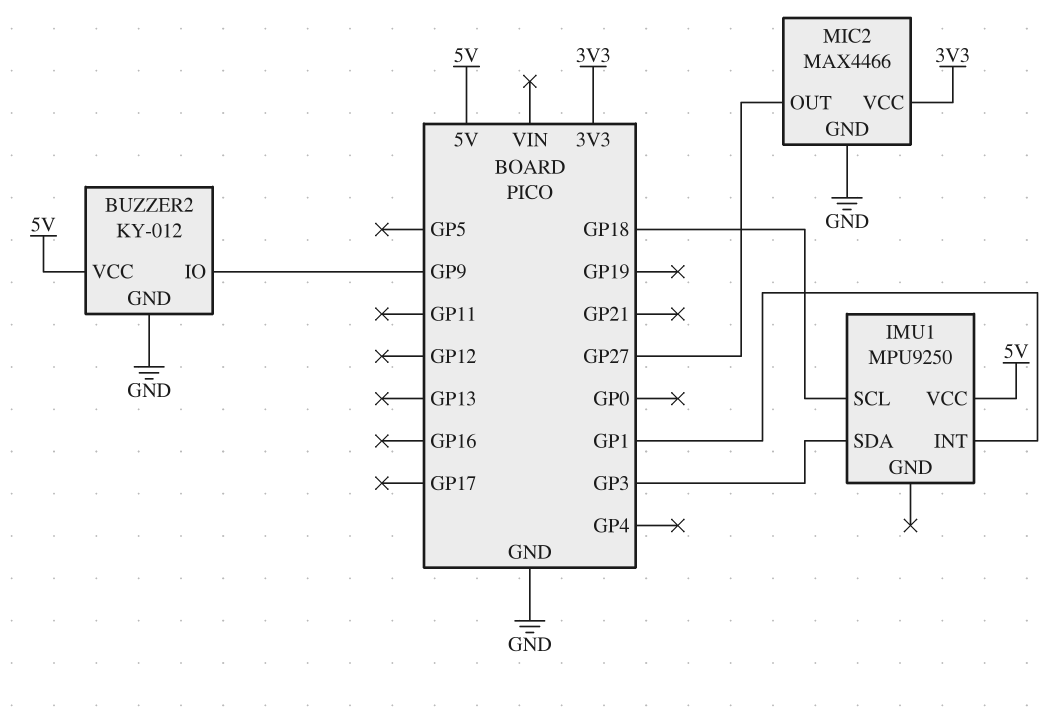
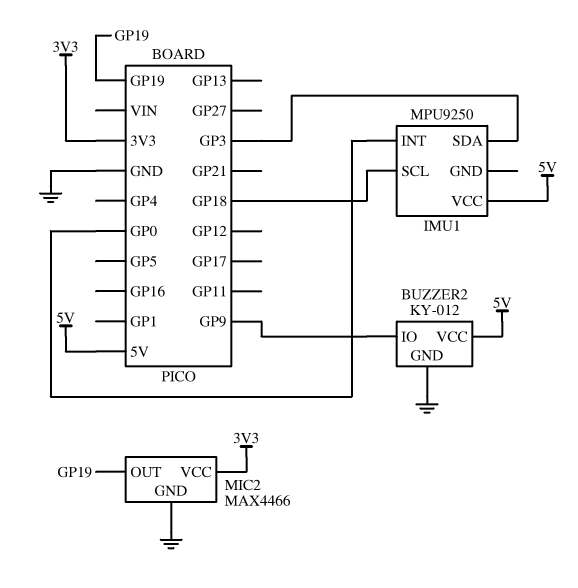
IMU1 pin INT: GP1 -> GP0
MIC2 pin OUT: GP27 -> GP19

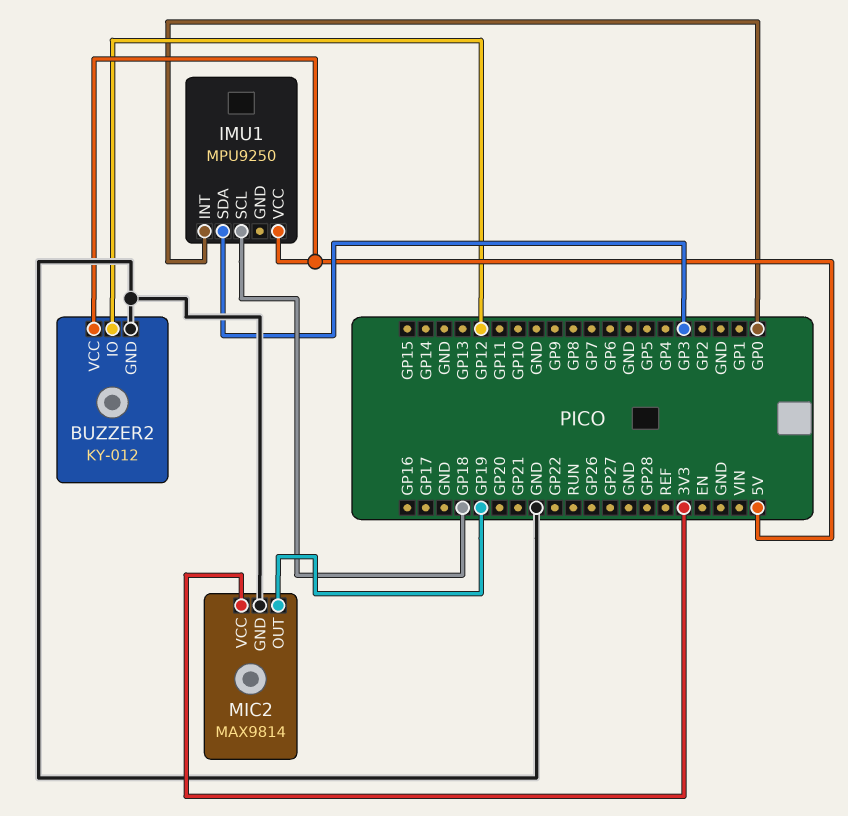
BUZZER2 pin IO: GP9 -> GP12
MIC2: MAX4466 -> MAX9814

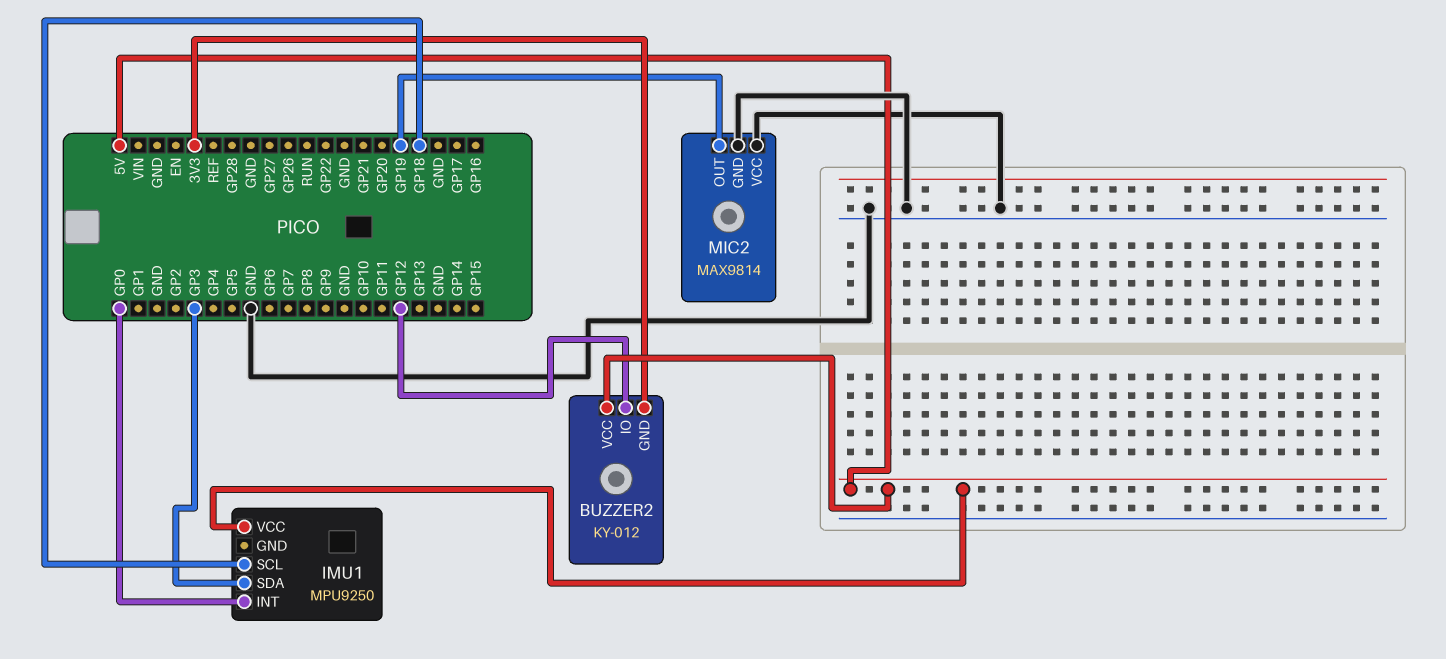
BUZZER2 pin GND: GND -> 3V3
MIC2 pin VCC: 3V3 -> GND

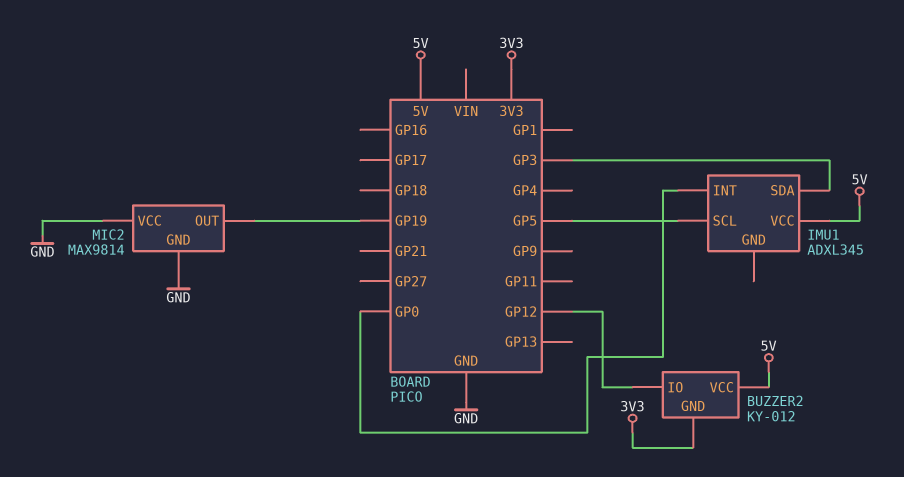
IMU1: MPU9250 -> ADXL345
IMU1 pin SCL: GP18 -> GP5

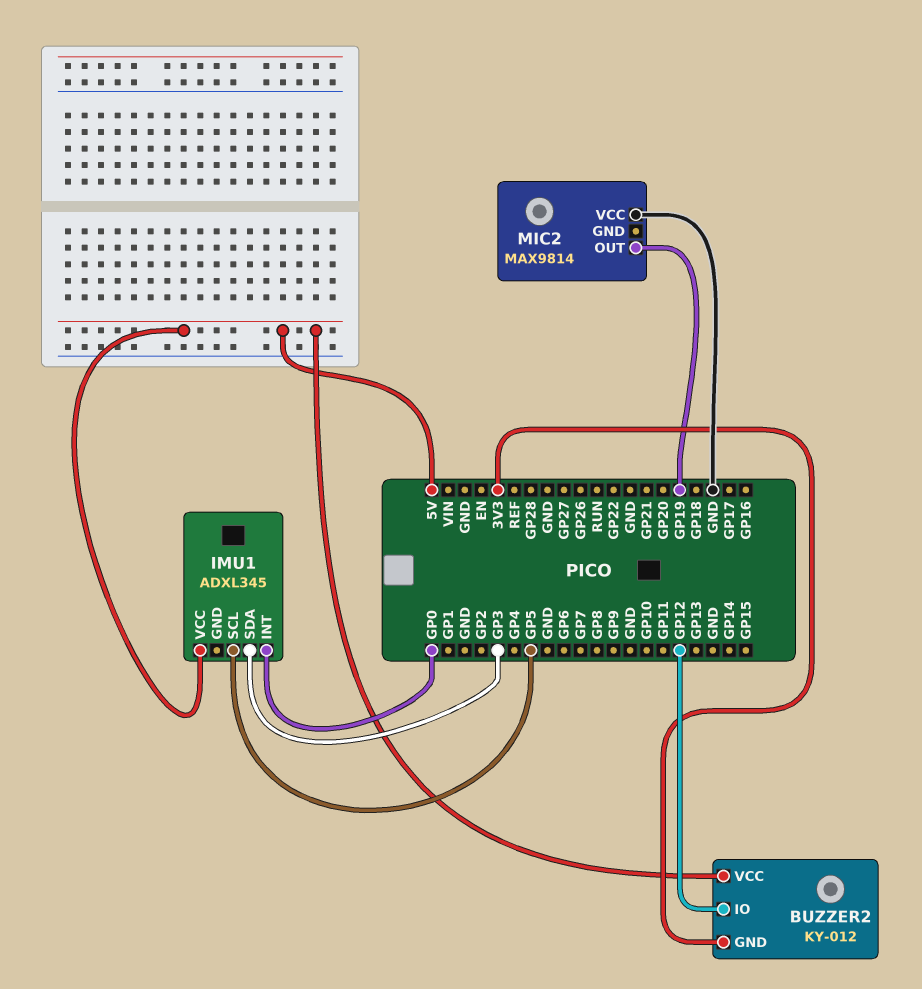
MIC2 pin GND: GND -> none

